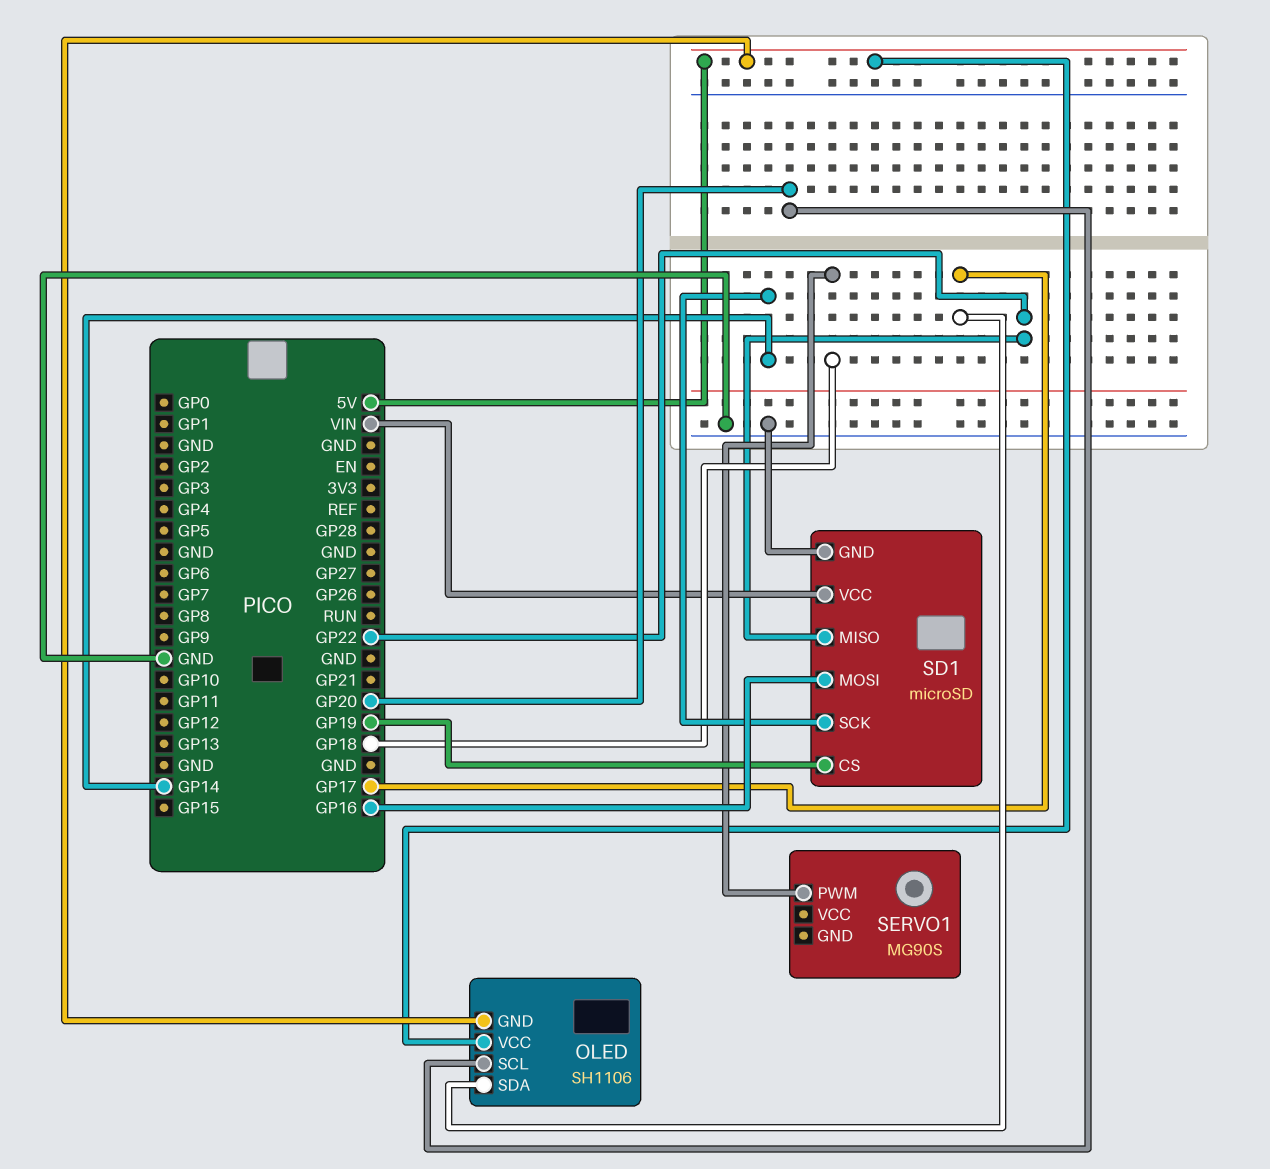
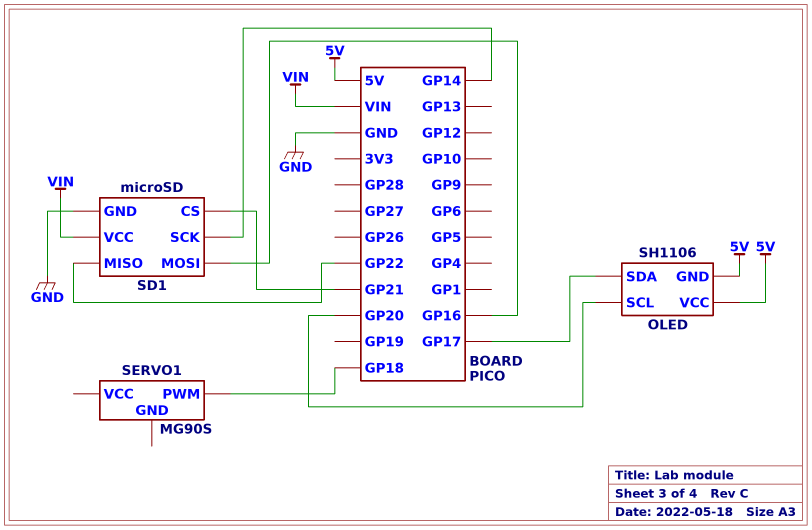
SD1 pin CS: GP19 -> GP21

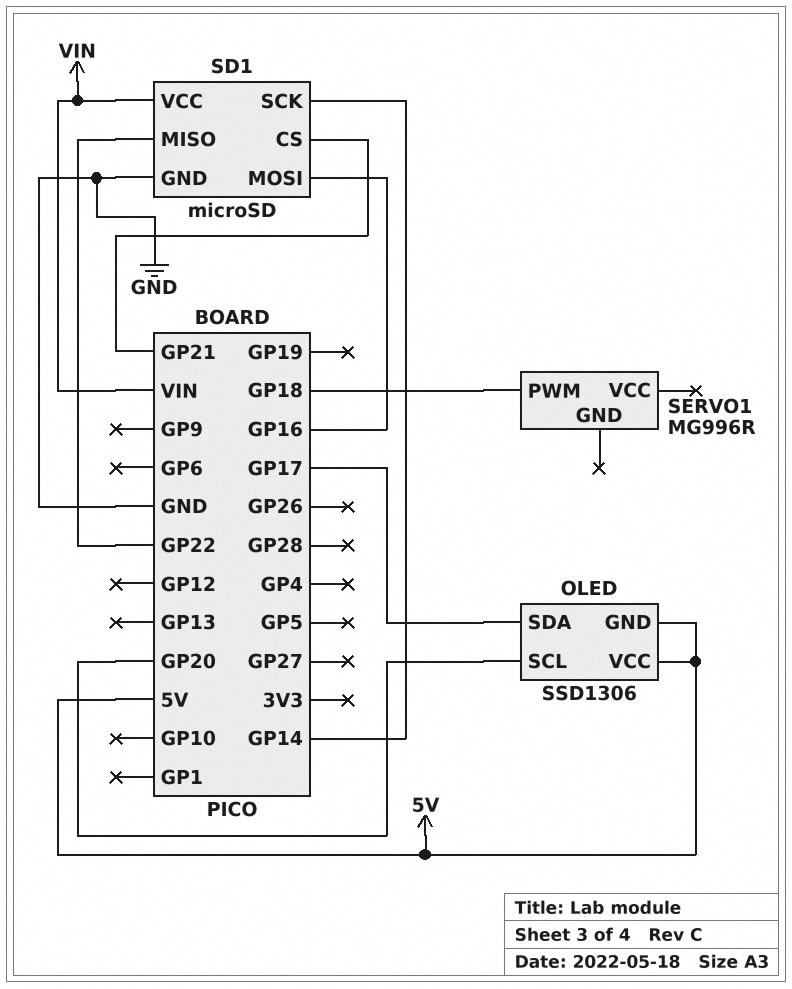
OLED: SH1106 -> SSD1306
SERVO1: MG90S -> MG996R

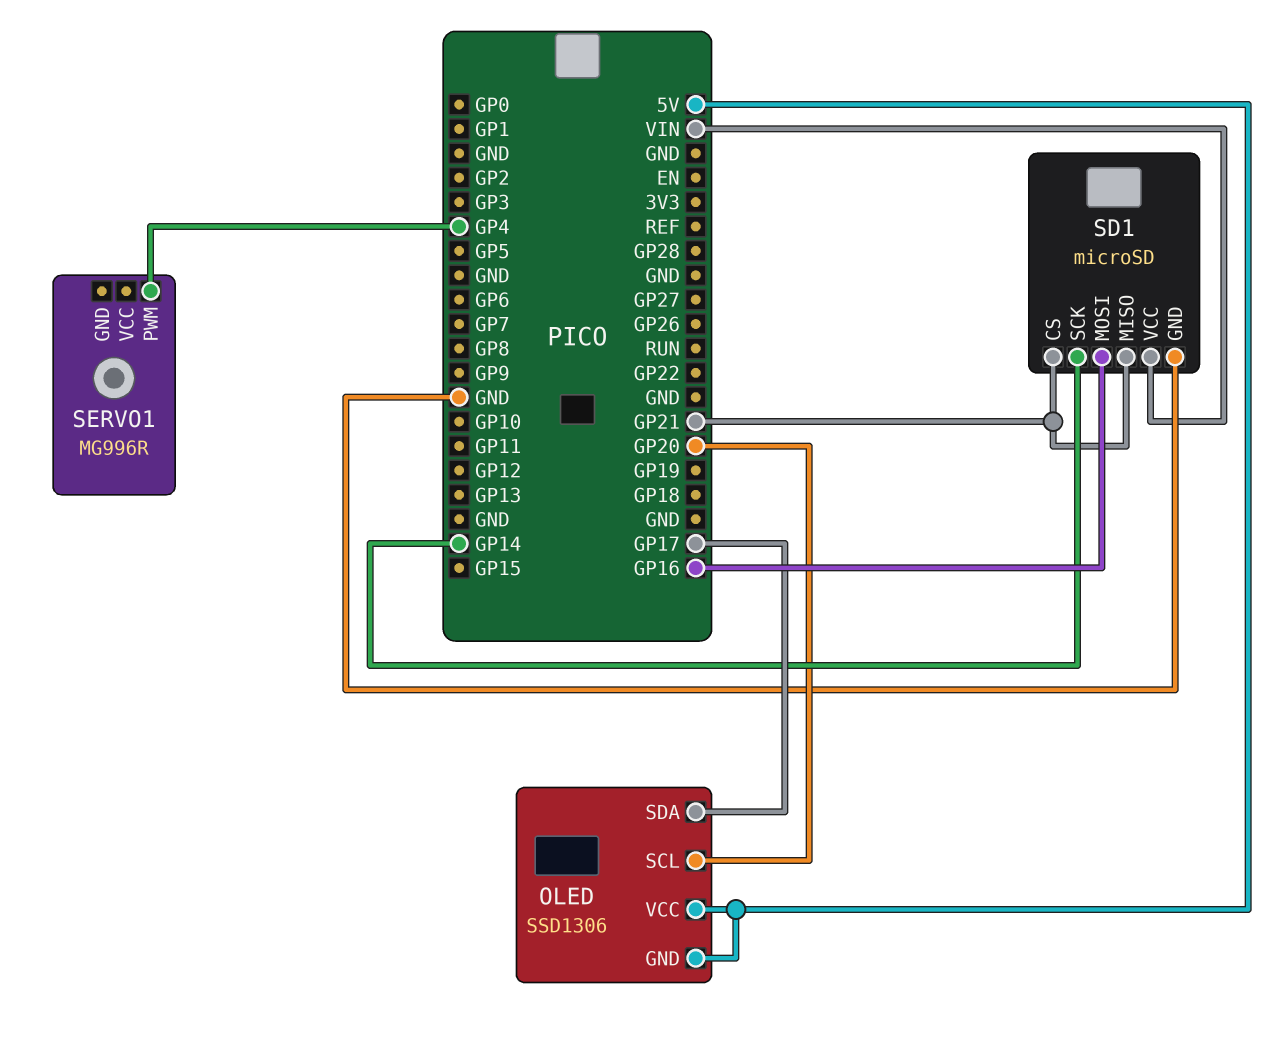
SD1 pin MISO: GP22 -> GP21
SERVO1 pin PWM: GP18 -> GP4

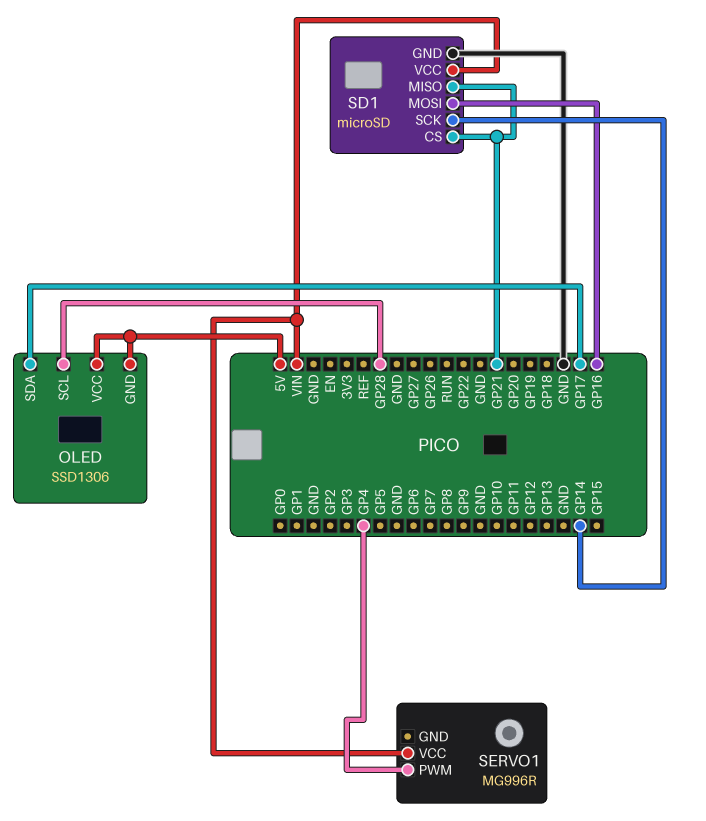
OLED pin SCL: GP20 -> GP28
SERVO1 pin VCC: none -> VIN

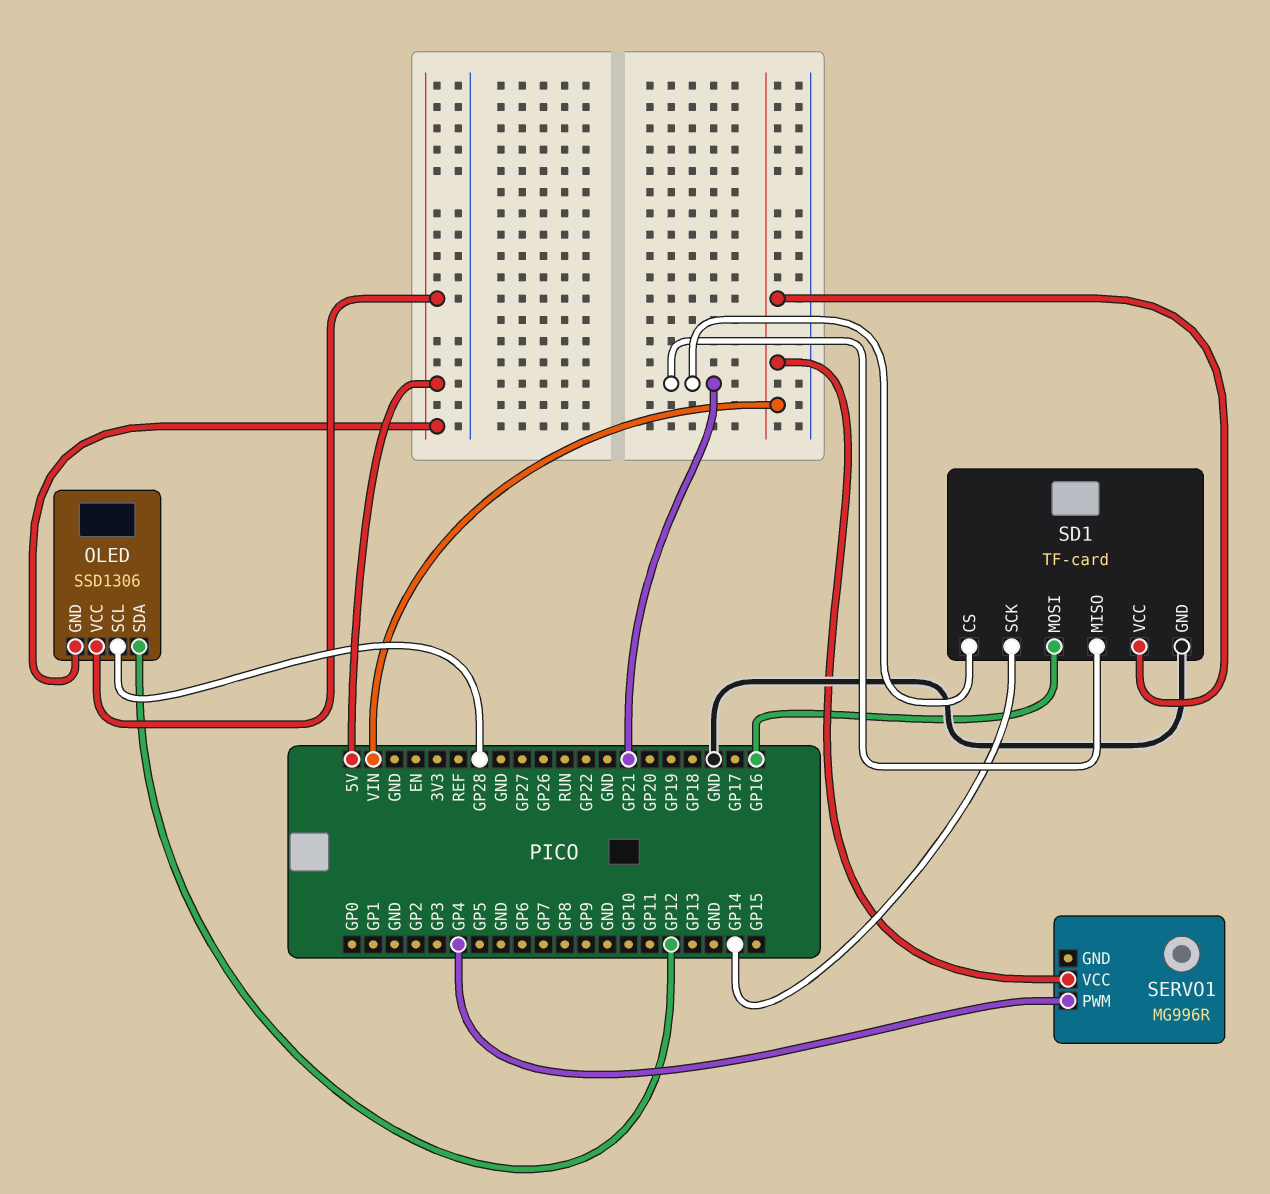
OLED pin SDA: GP17 -> GP12
SD1: microSD -> TF-card

